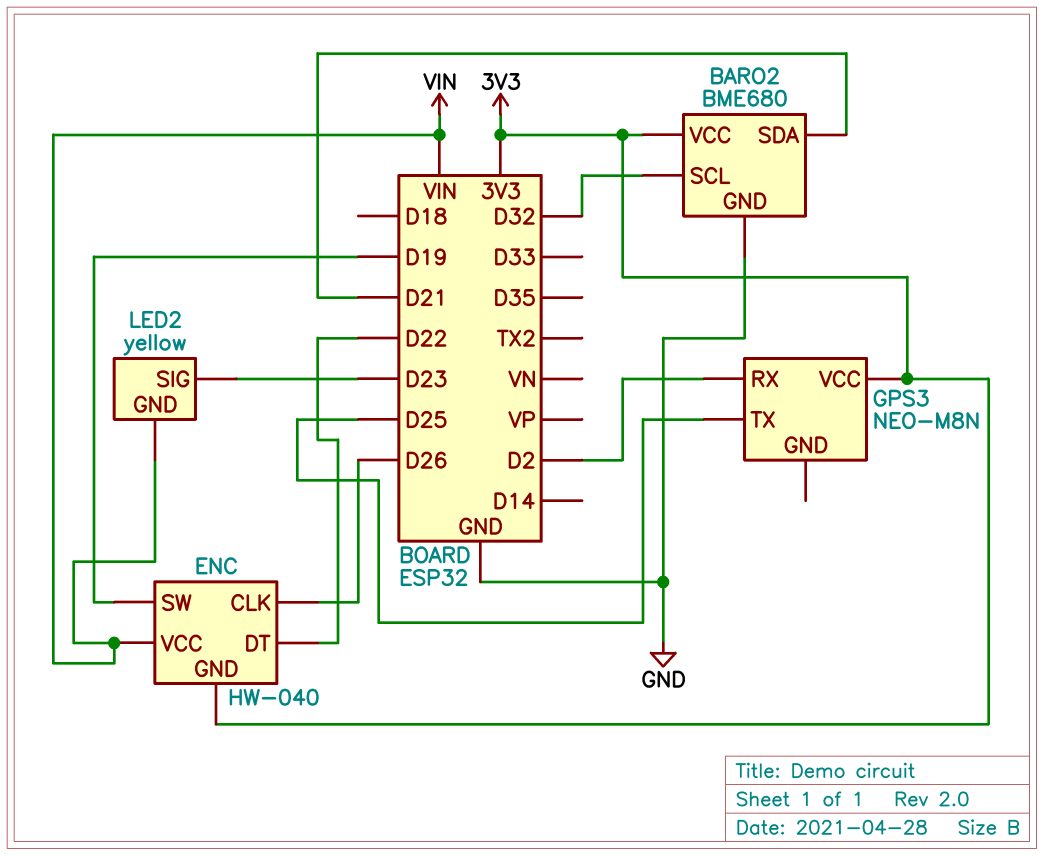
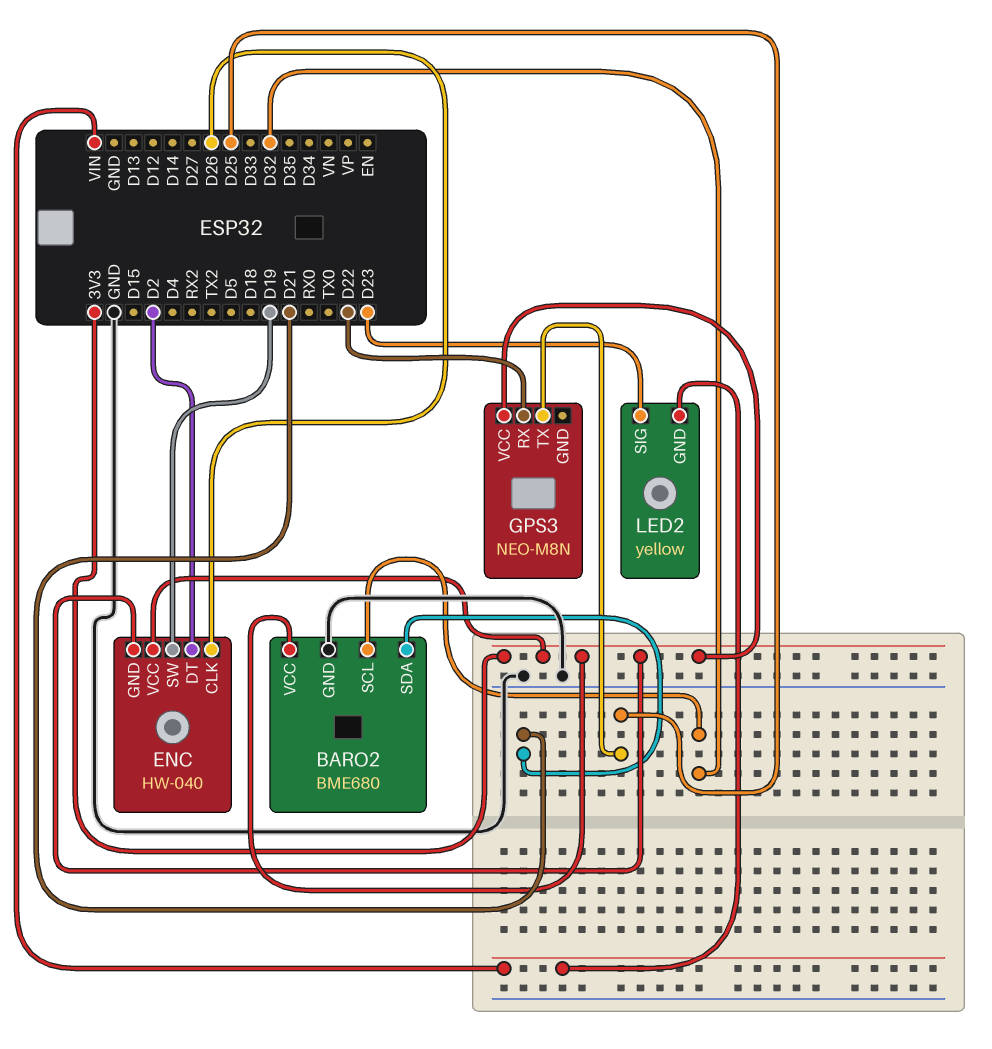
ENC pin DT: D22 -> D2
ENC pin VCC: VIN -> 3V3
GPS3 pin RX: D2 -> D22

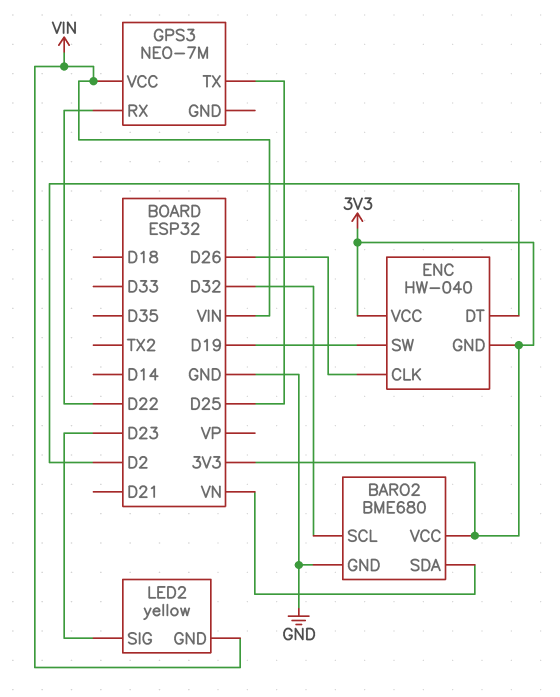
BARO2 pin SDA: D21 -> VN
GPS3: NEO-M8N -> NEO-7M
GPS3 pin VCC: 3V3 -> VIN

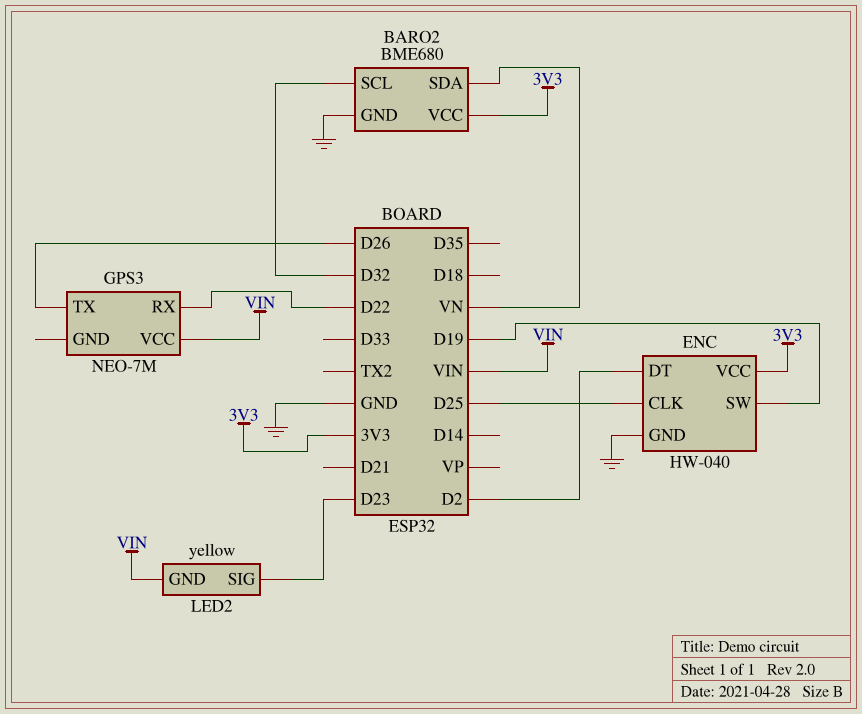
ENC pin CLK: D26 -> D25
ENC pin GND: 3V3 -> GND
GPS3 pin TX: D25 -> D26

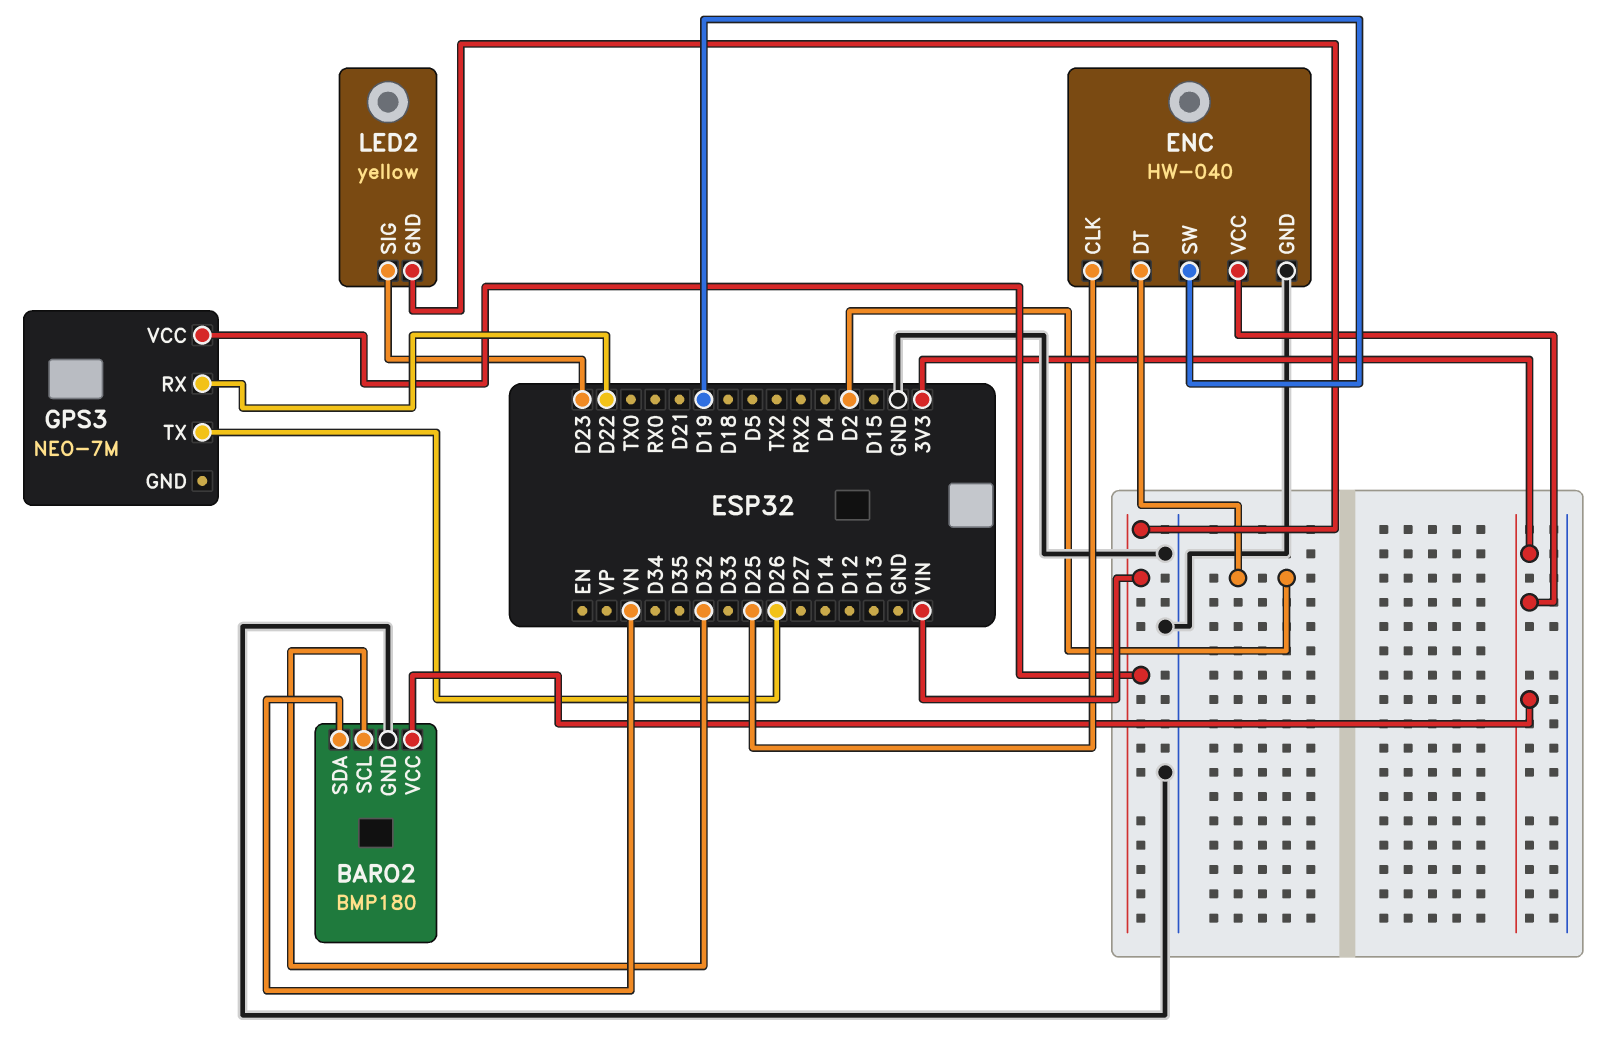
BARO2: BME680 -> BMP180

